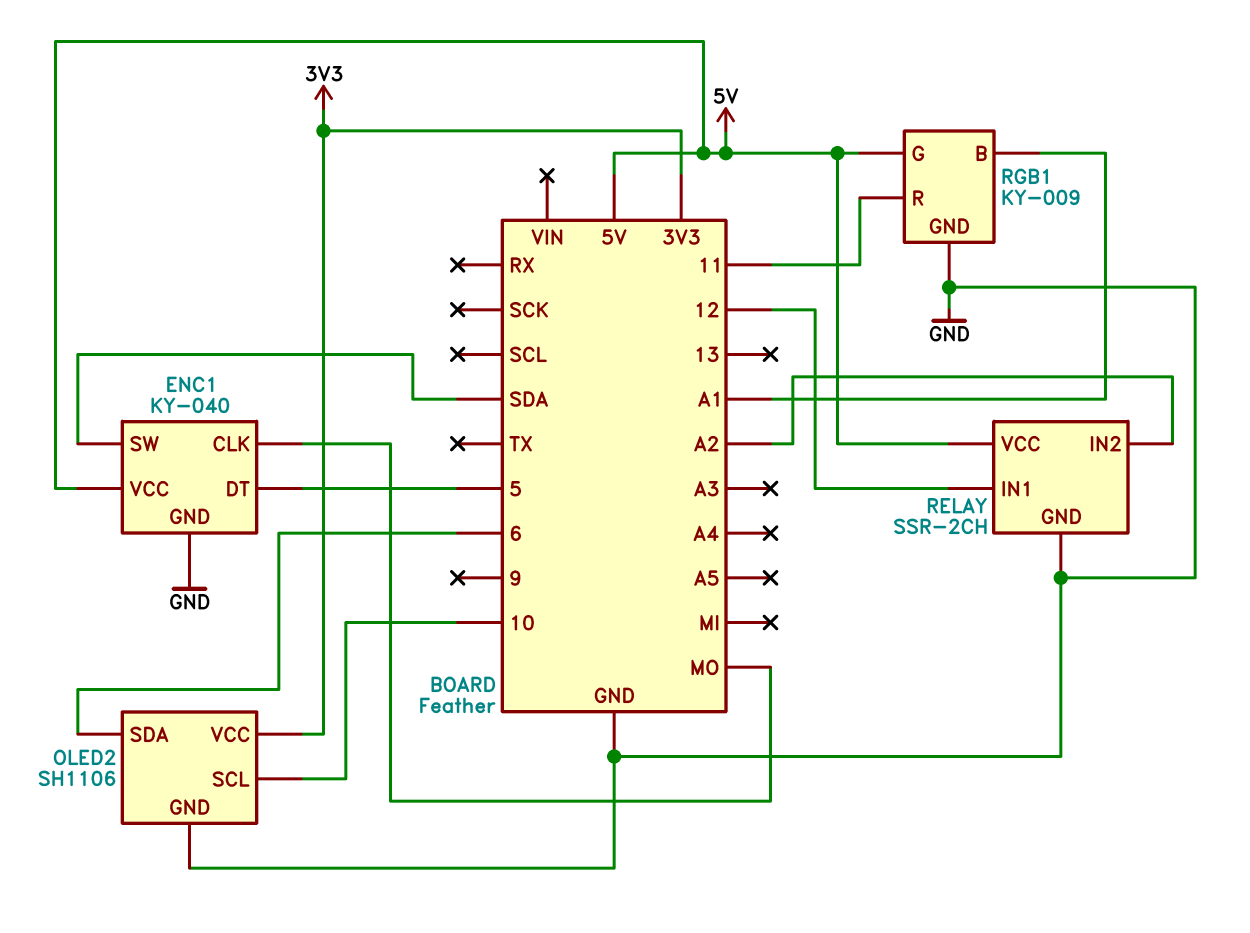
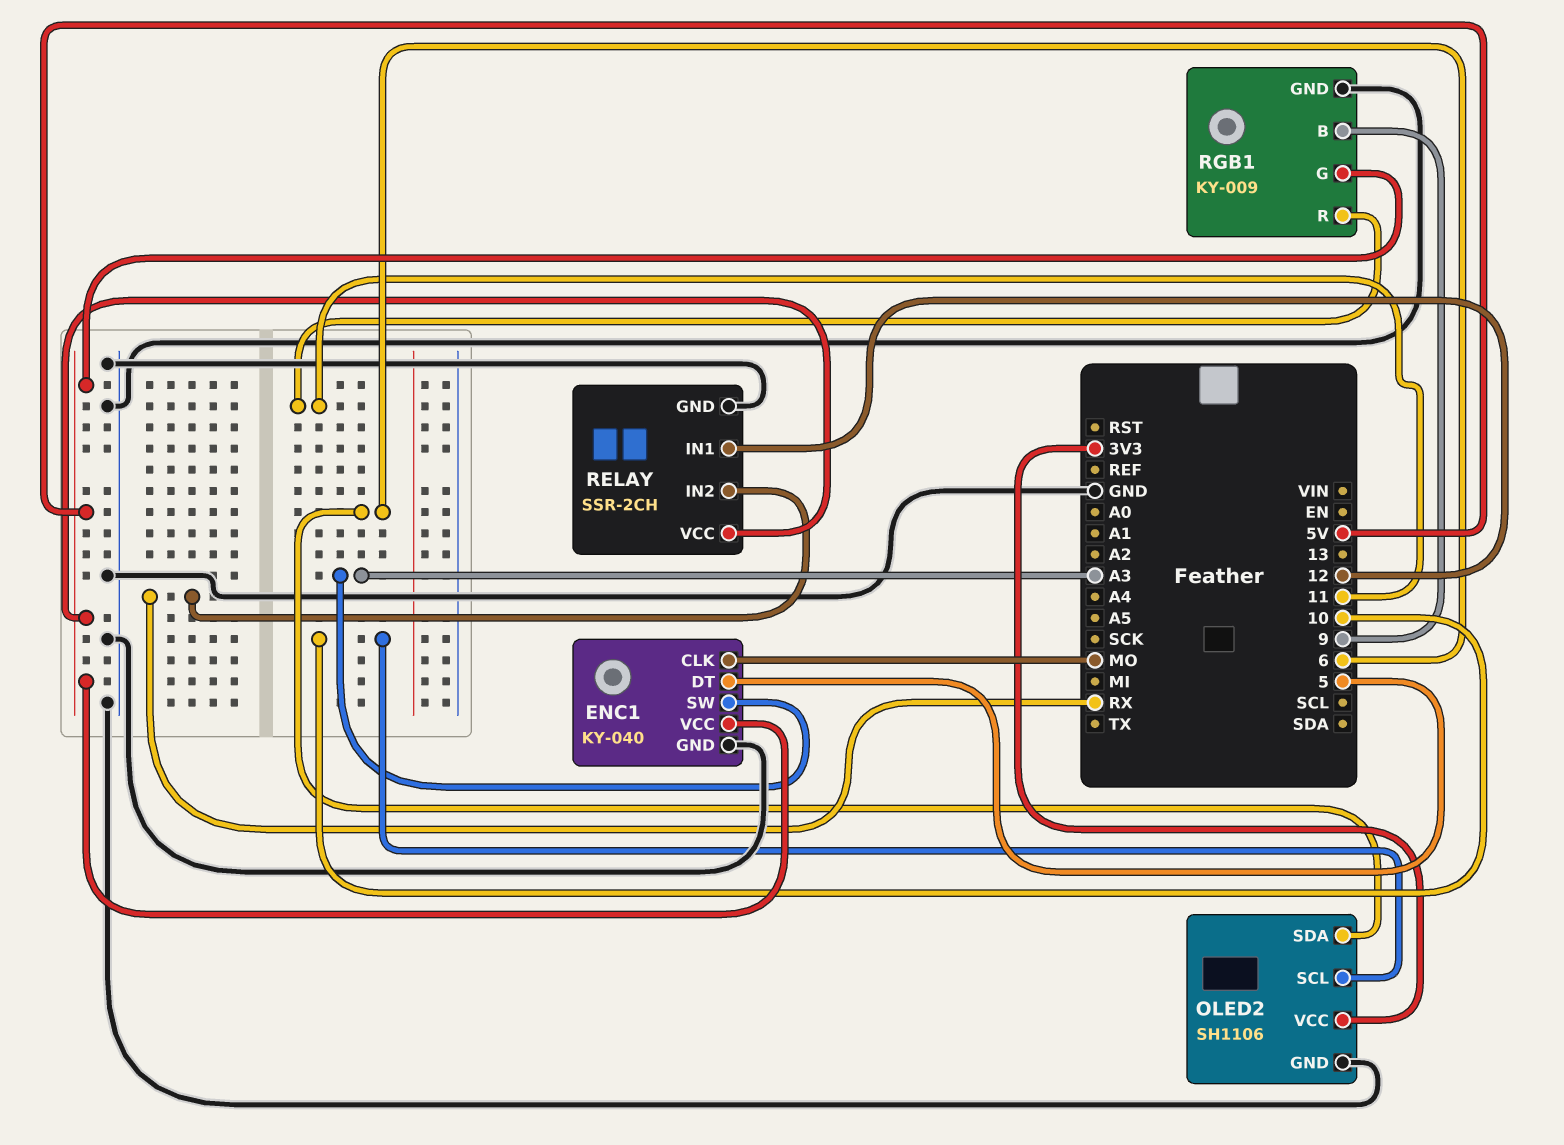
ENC1 pin SW: SDA -> A3
RELAY pin IN2: A2 -> RX
RGB1 pin B: A1 -> 9

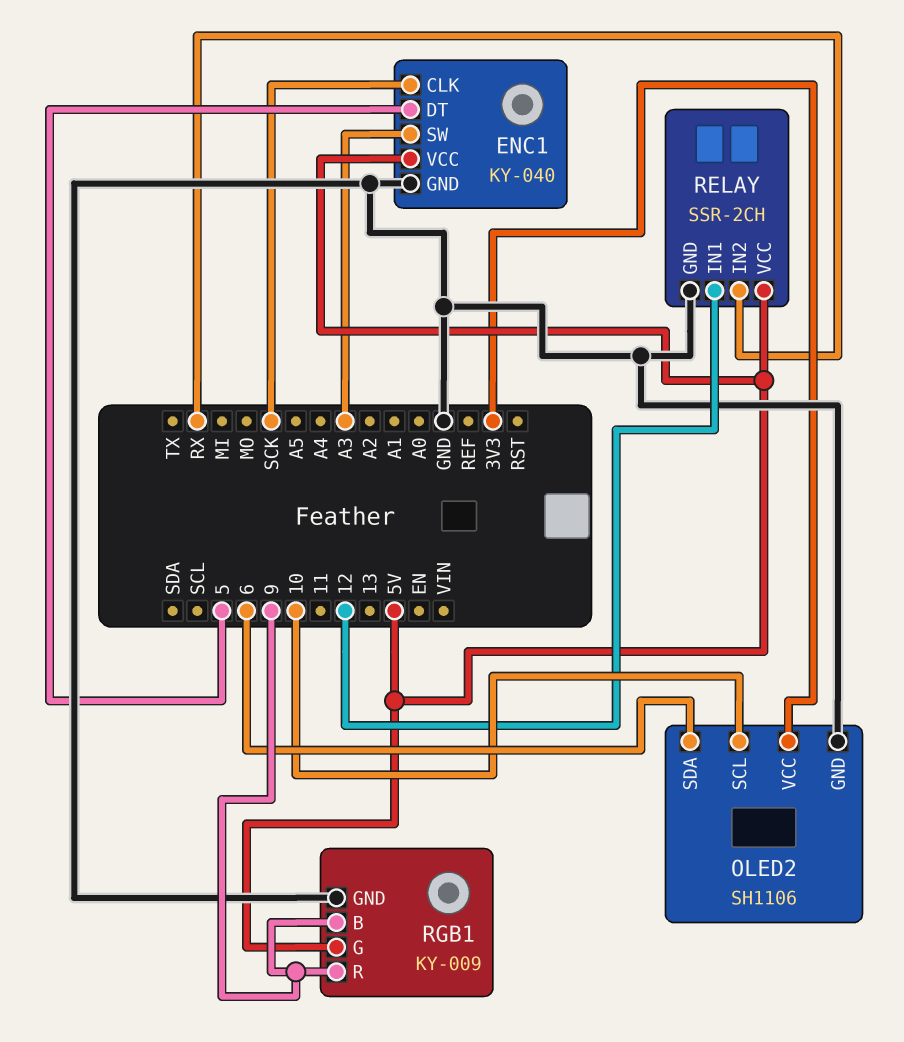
ENC1 pin CLK: MO -> SCK
RGB1 pin R: 11 -> 9

